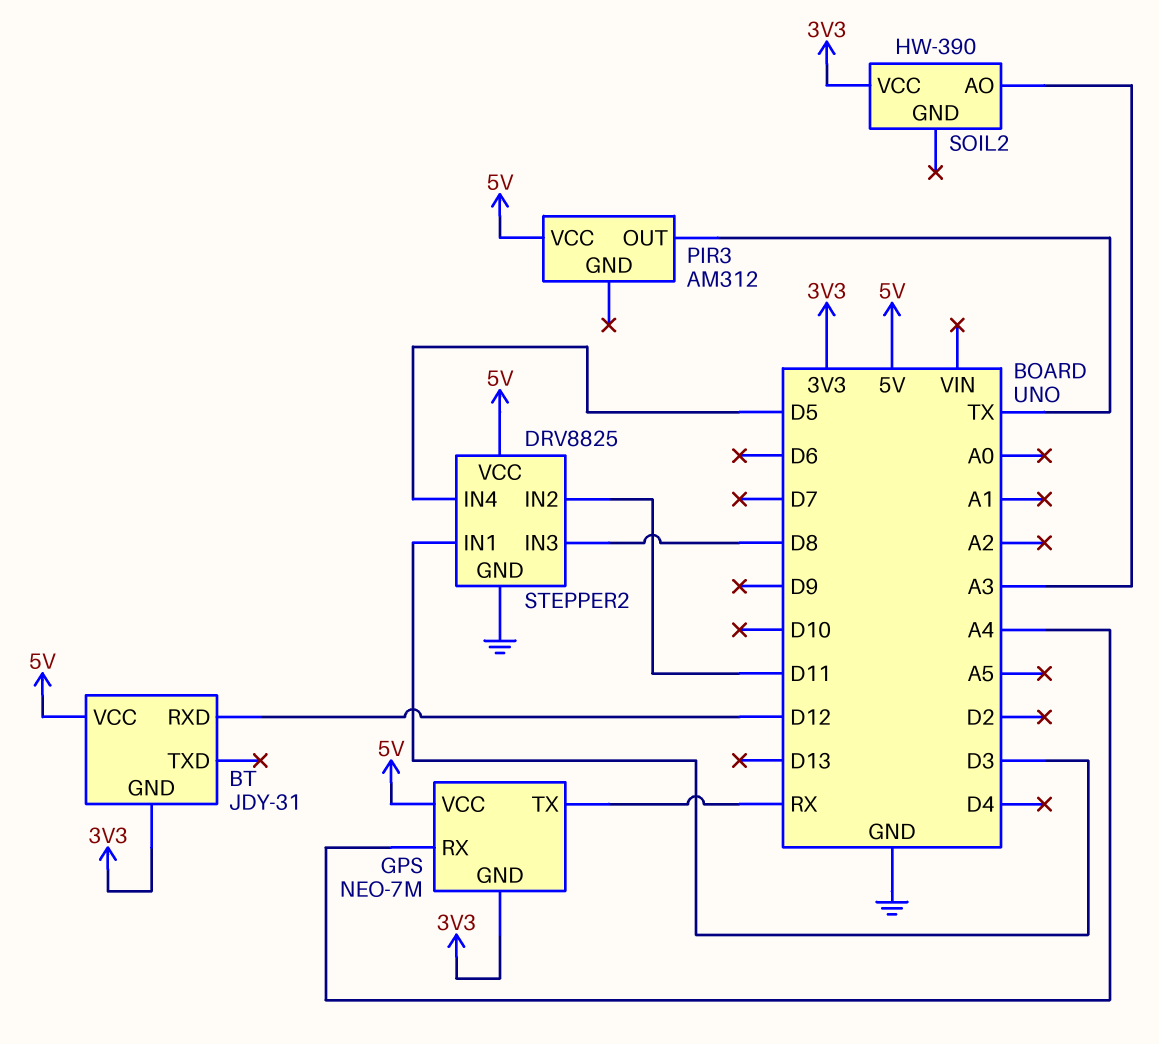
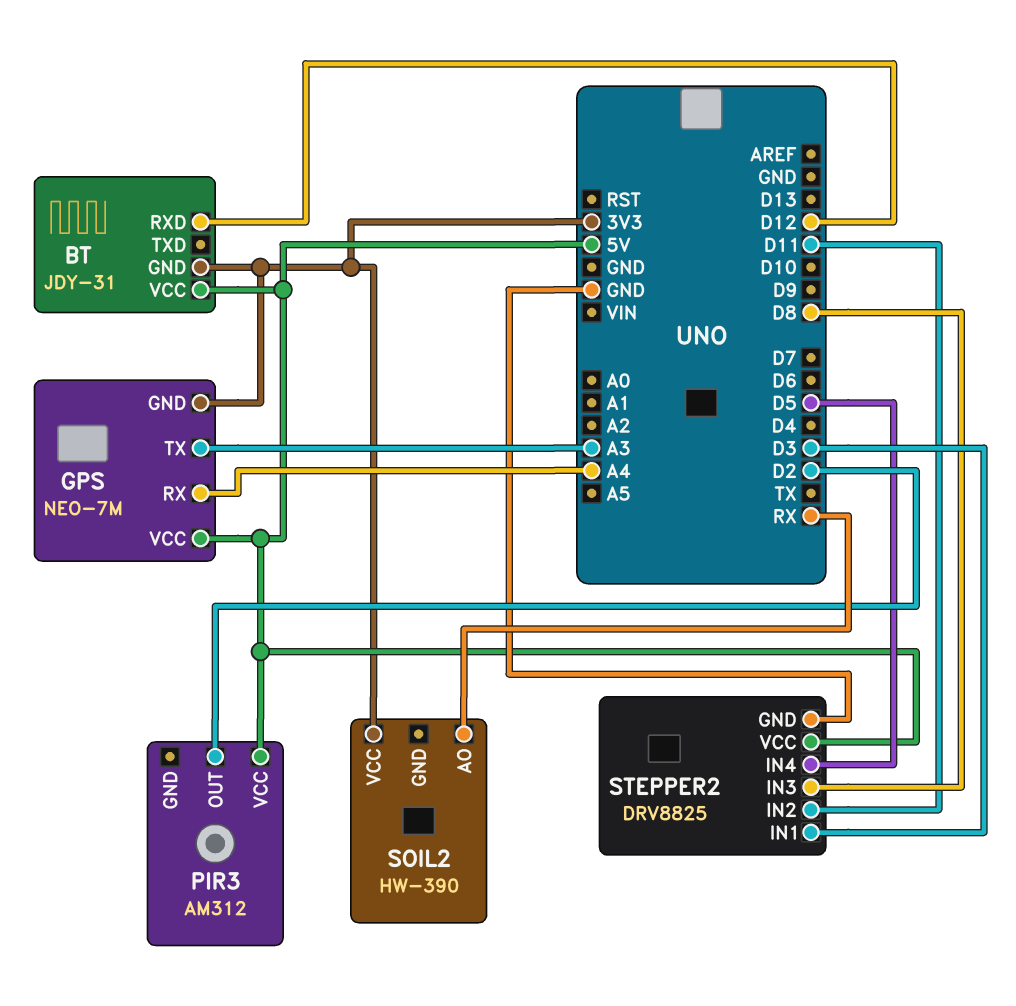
GPS pin TX: RX -> A3
PIR3 pin OUT: TX -> D2
SOIL2 pin AO: A3 -> RX

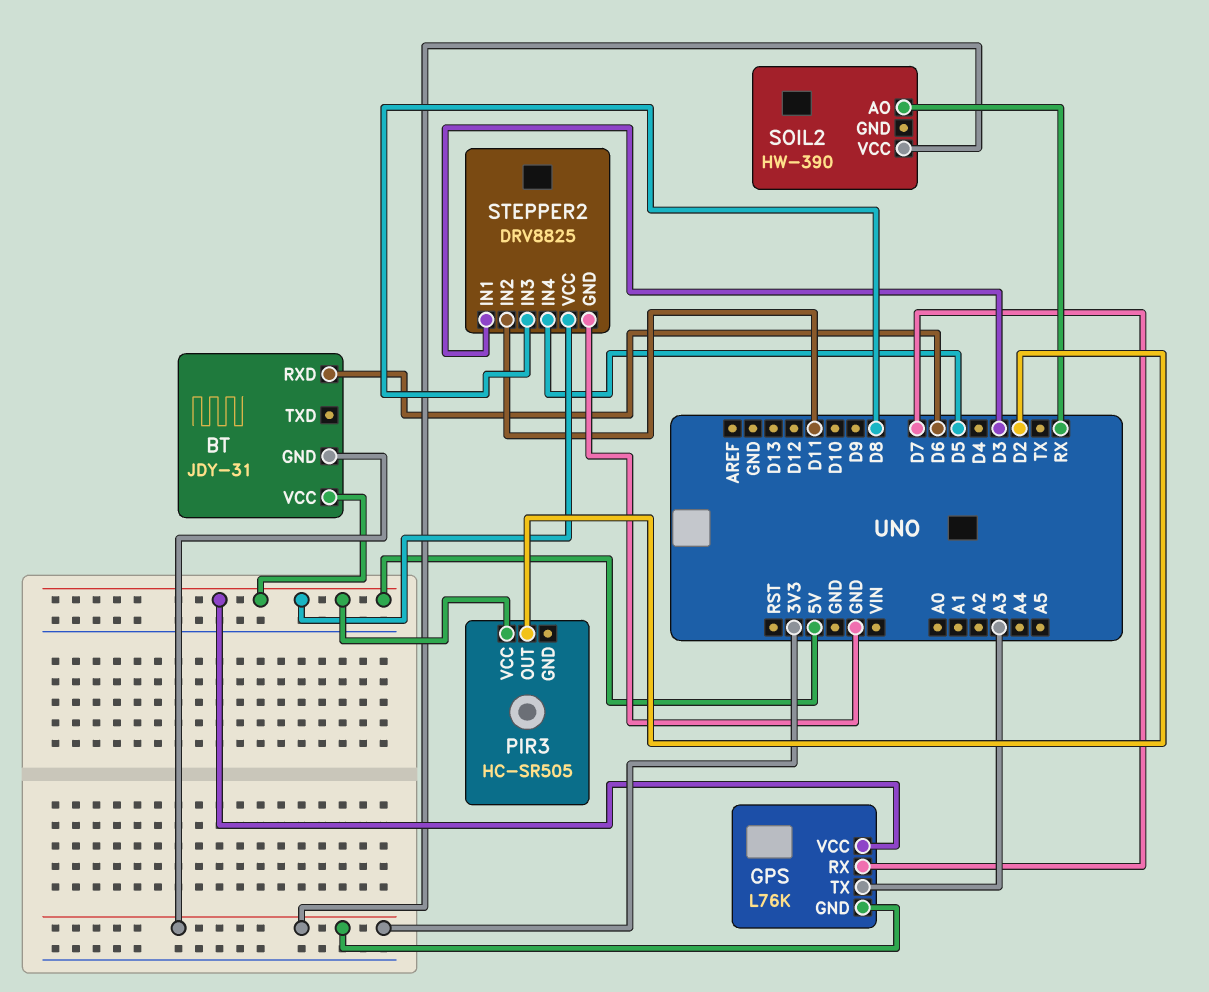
BT pin RXD: D12 -> D6
GPS: NEO-7M -> L76K
GPS pin RX: A4 -> D7
PIR3: AM312 -> HC-SR505

